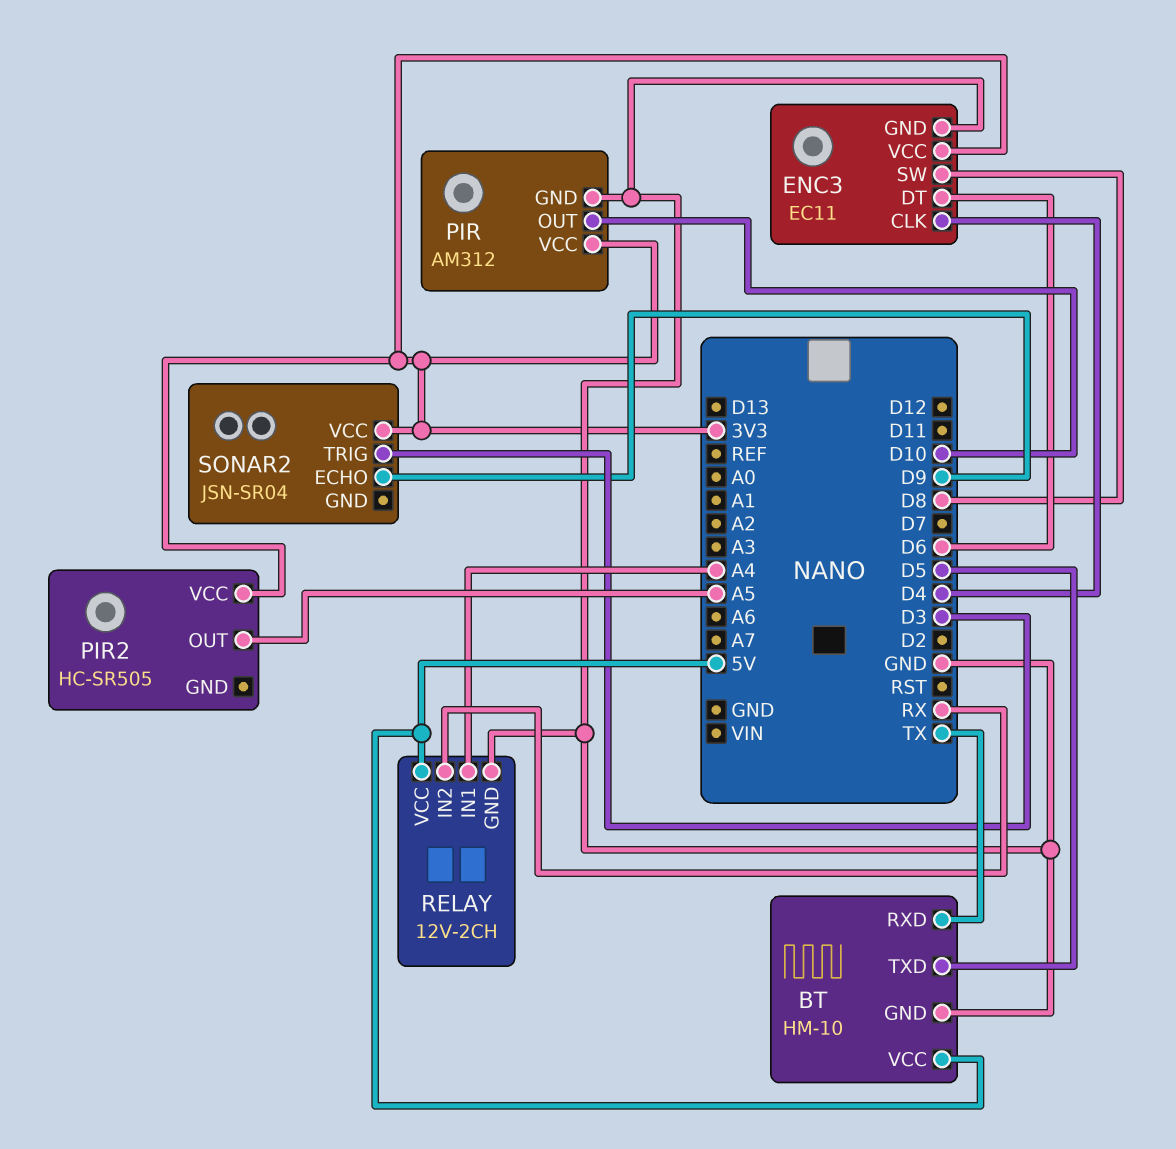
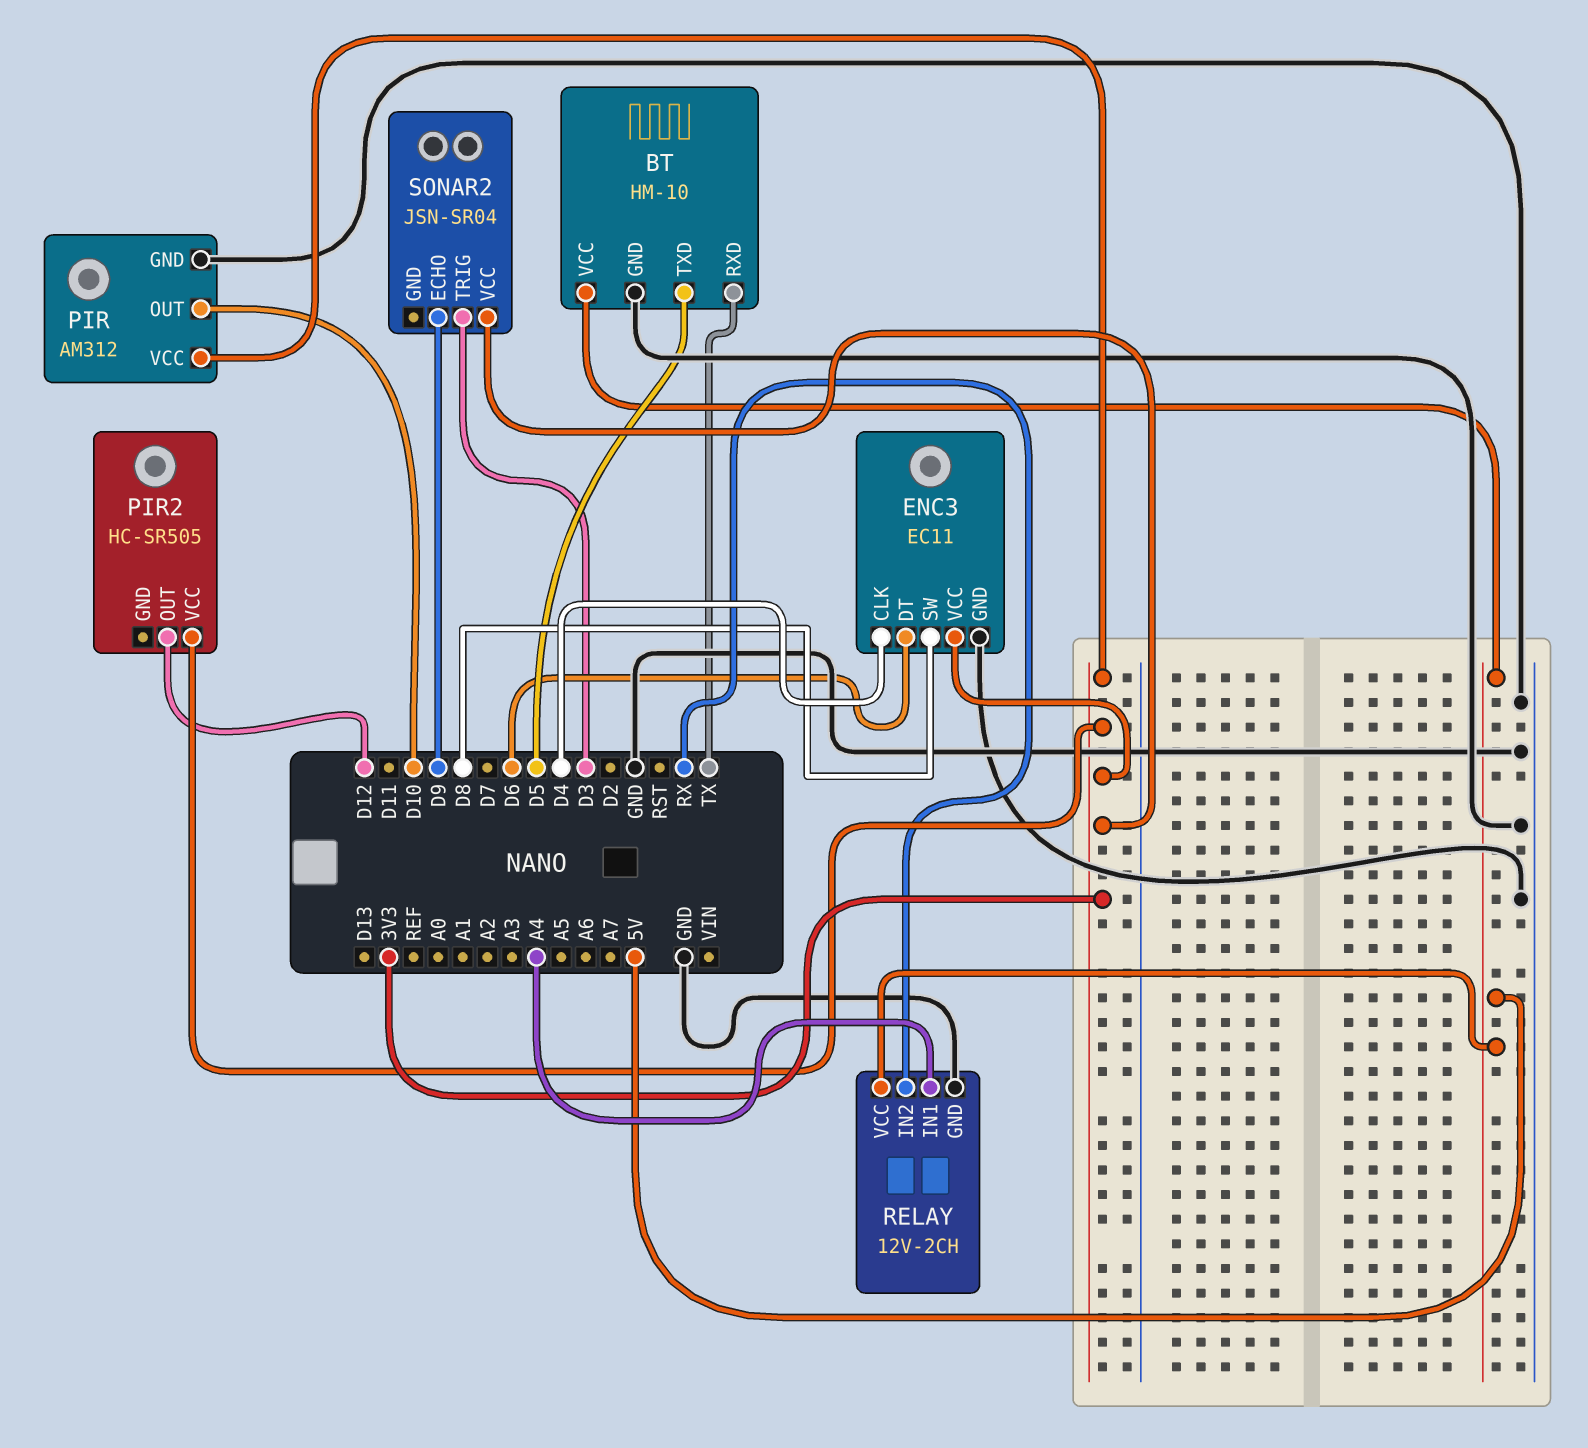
PIR2 pin OUT: A5 -> D12

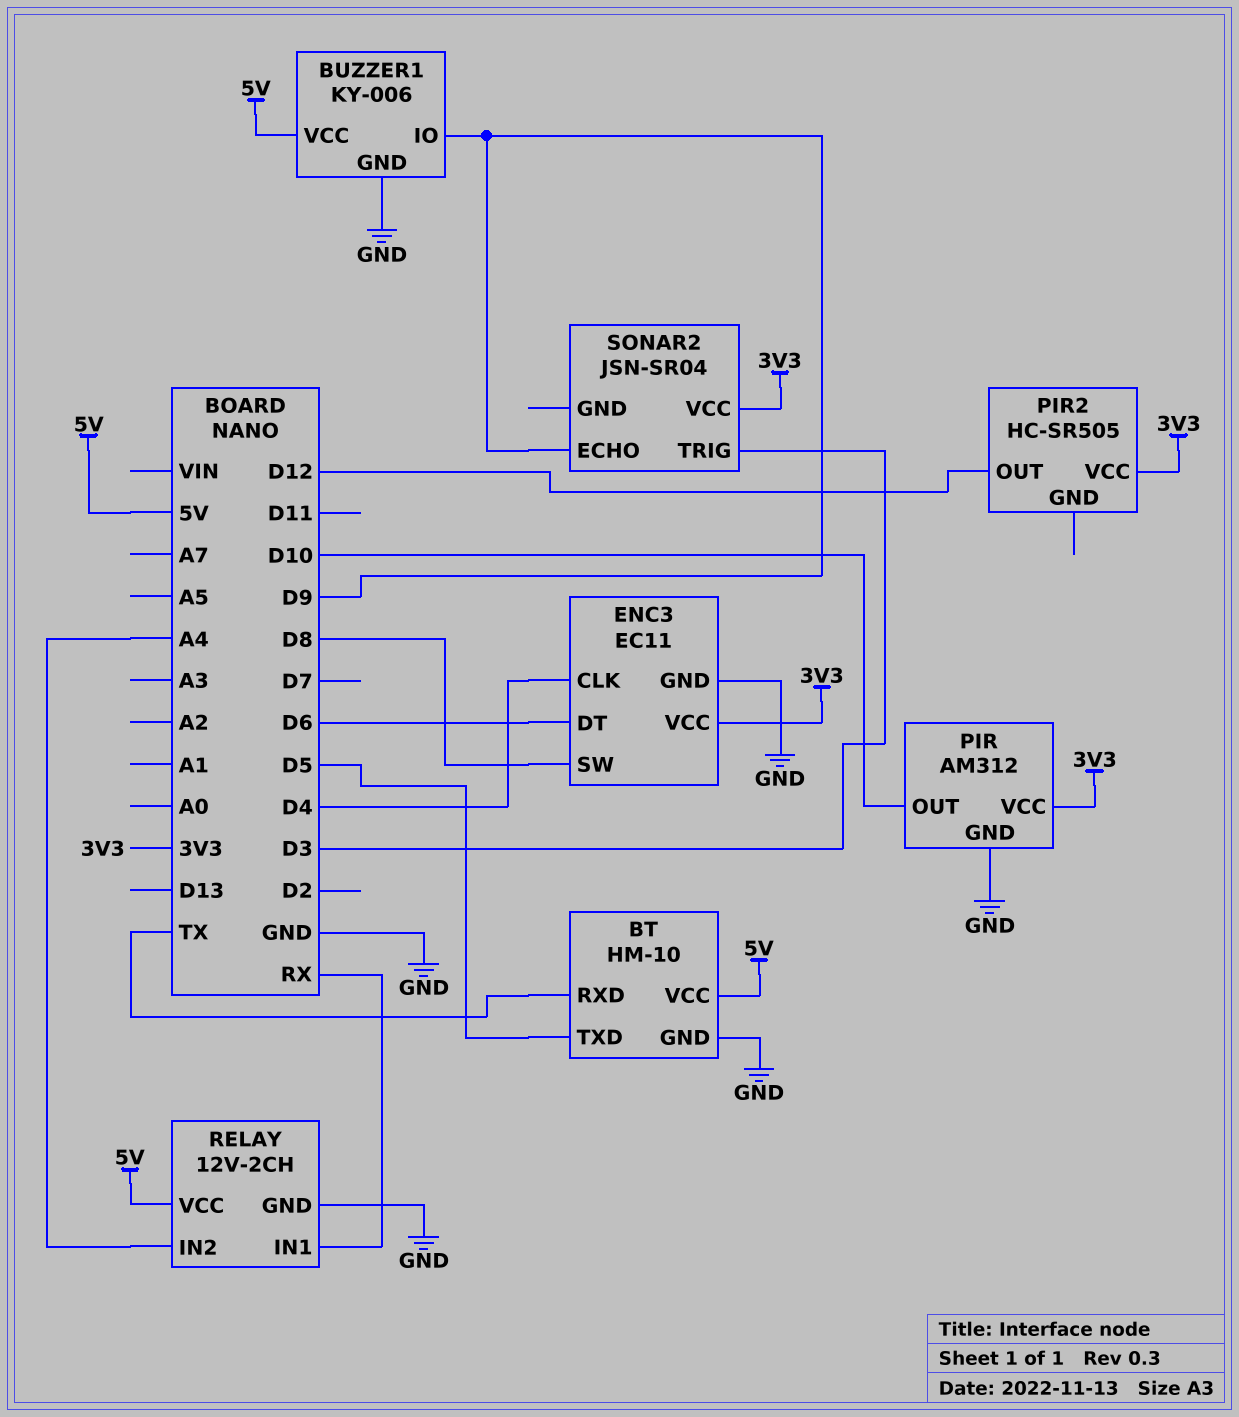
BUZZER1: none -> KY-006
BUZZER1 pin GND: none -> GND
BUZZER1 pin IO: none -> D9
BUZZER1 pin VCC: none -> 5V
RELAY pin IN1: A4 -> RX
RELAY pin IN2: RX -> A4

